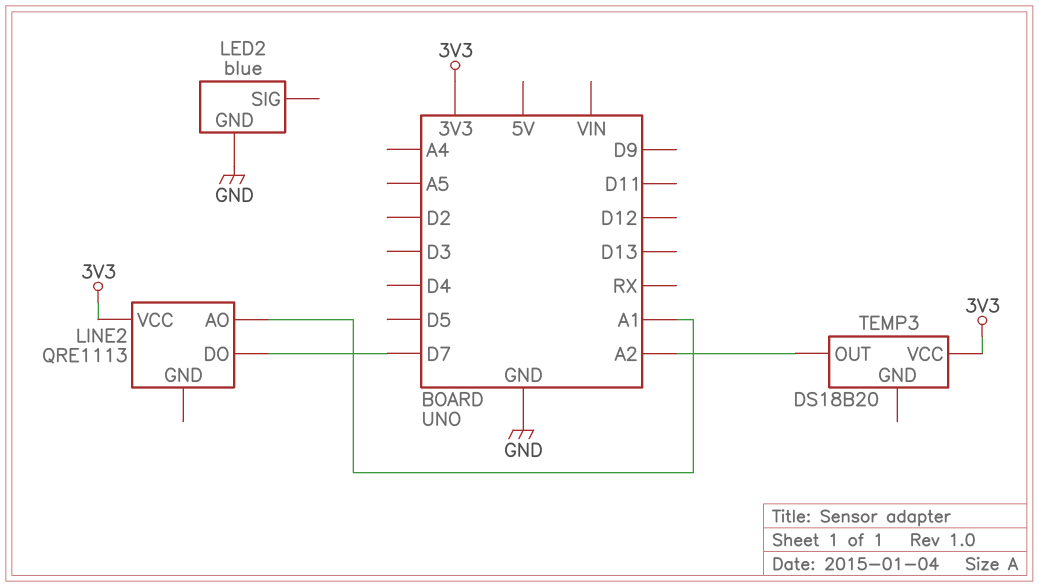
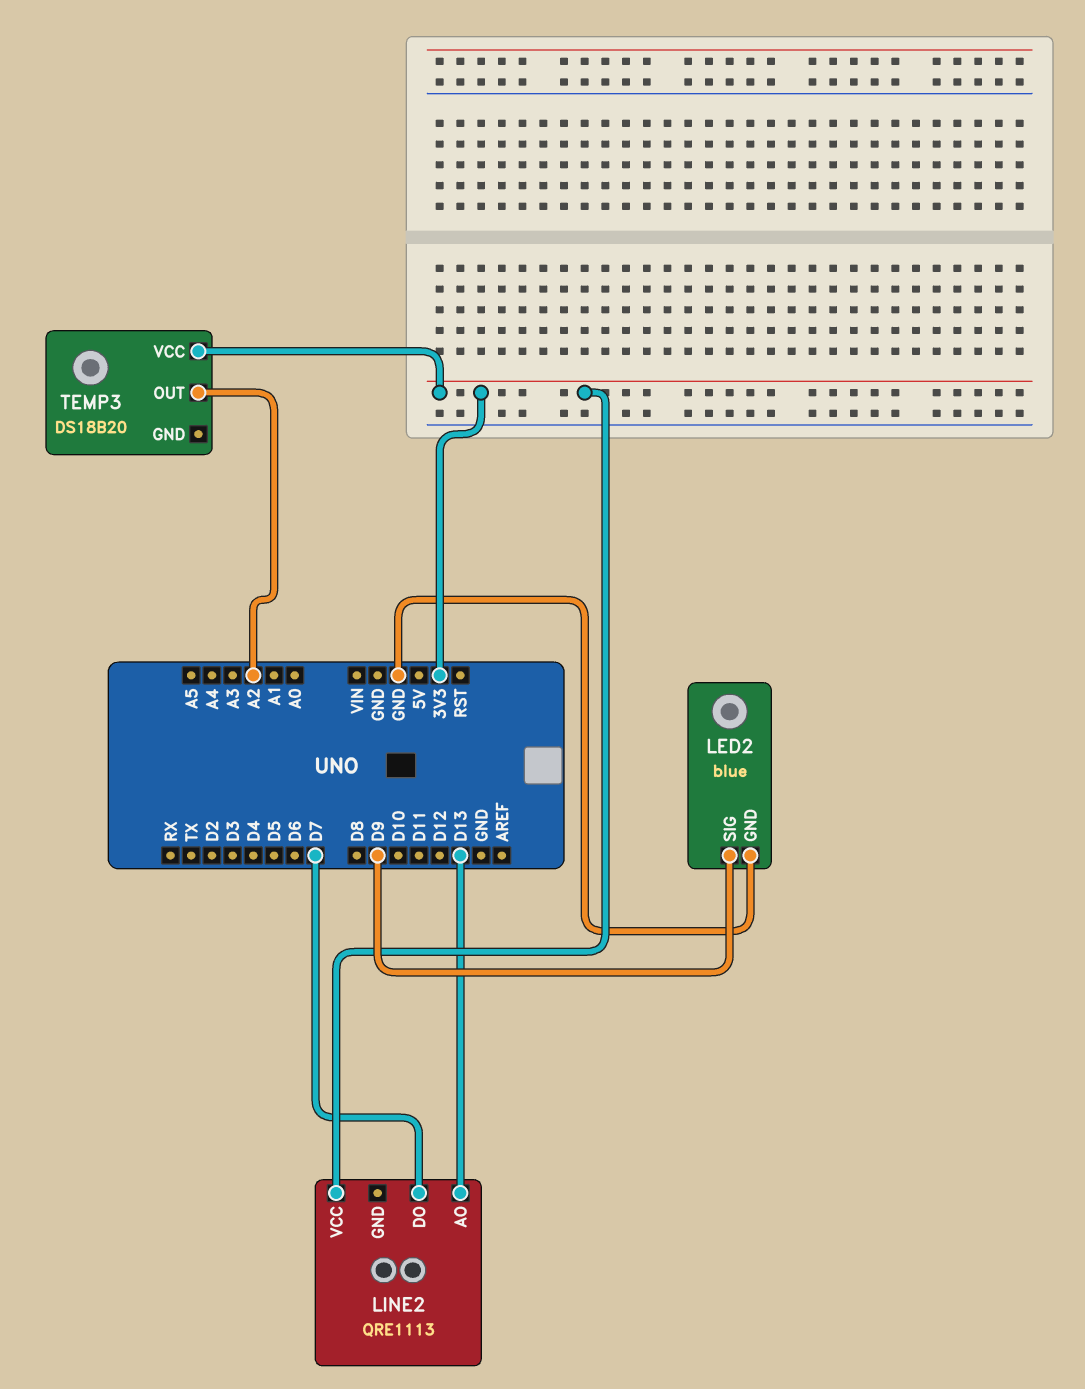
LED2 pin SIG: none -> D9
LINE2 pin AO: A1 -> D13

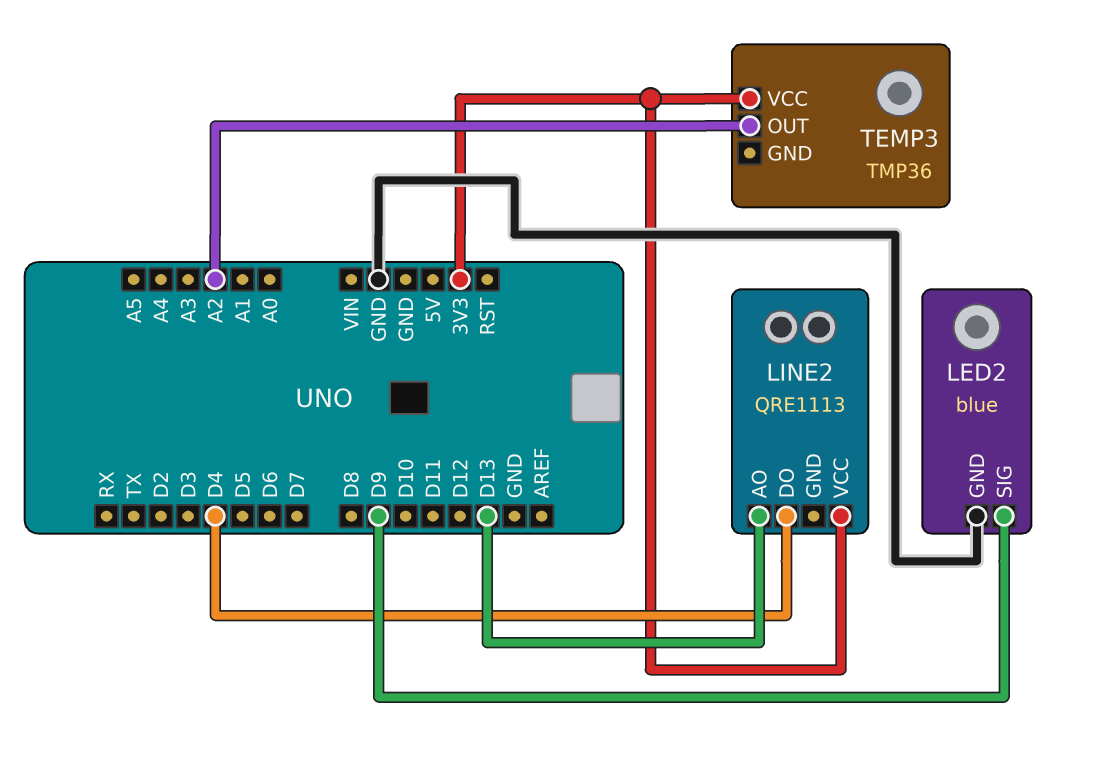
LINE2 pin DO: D7 -> D4
TEMP3: DS18B20 -> TMP36

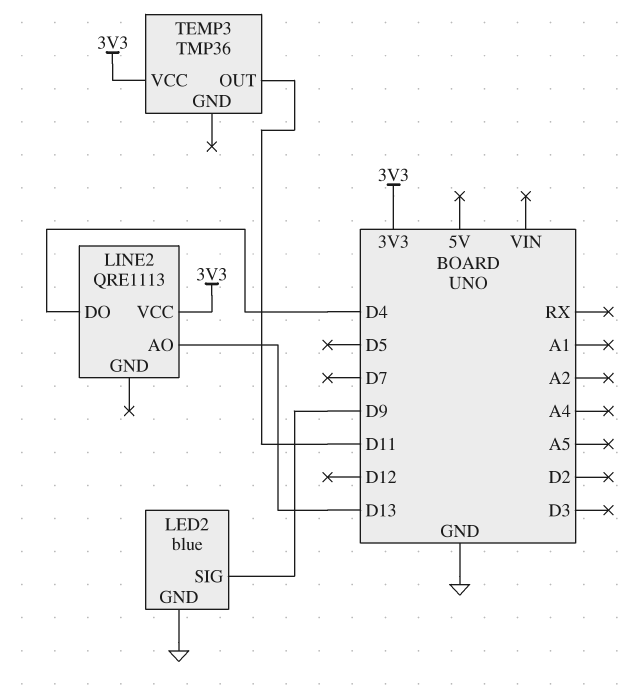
TEMP3 pin OUT: A2 -> D11

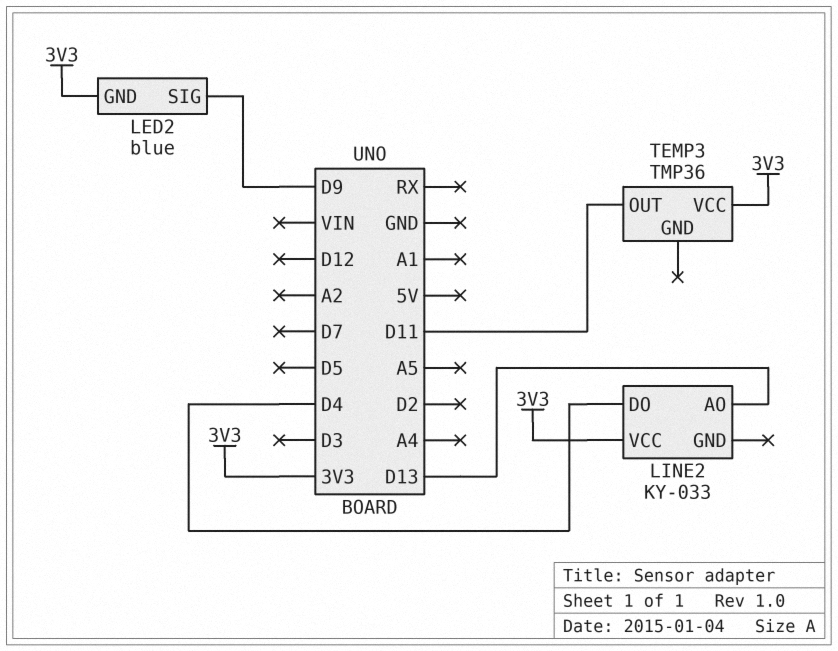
LED2 pin GND: GND -> 3V3
LINE2: QRE1113 -> KY-033

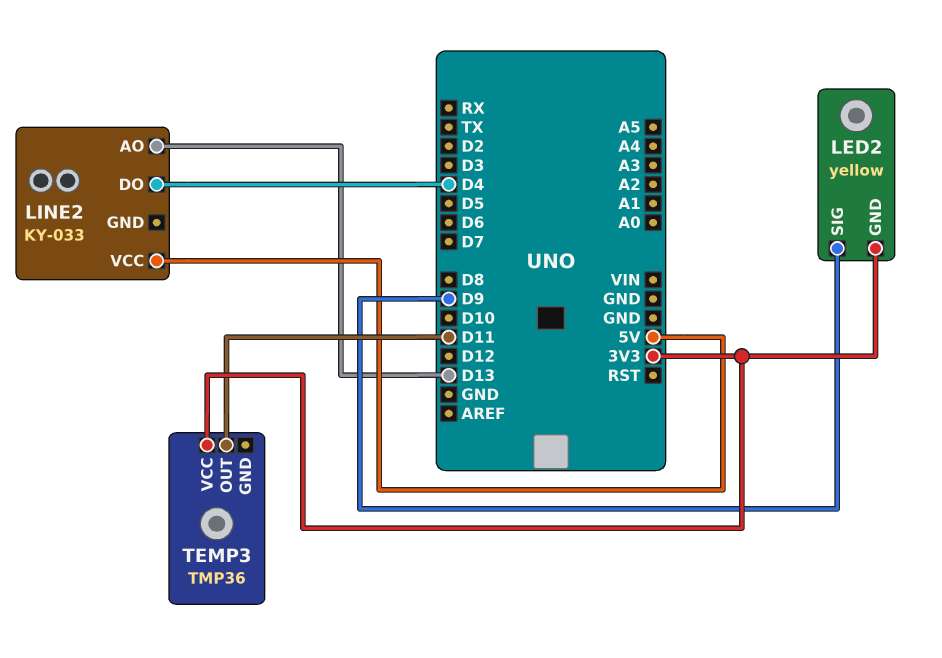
LED2: blue -> yellow
LINE2 pin VCC: 3V3 -> 5V

